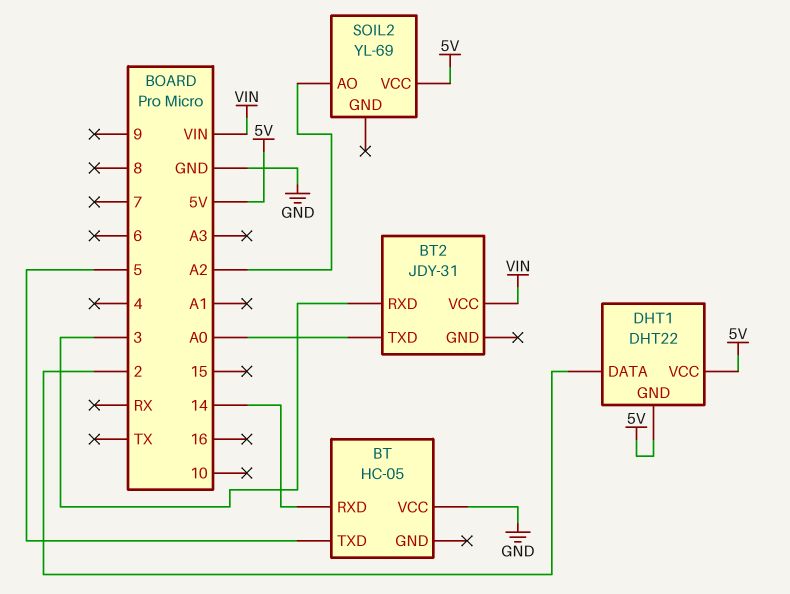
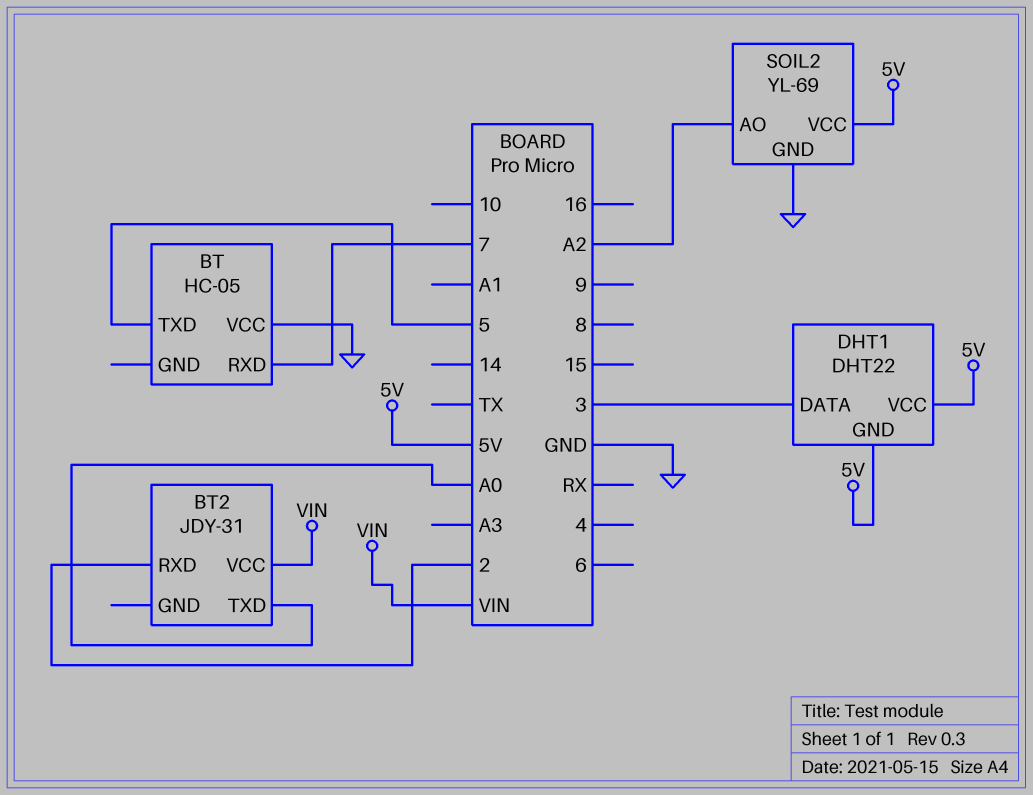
BT pin RXD: 14 -> 7
BT2 pin RXD: 3 -> 2
DHT1 pin DATA: 2 -> 3
SOIL2 pin GND: none -> GND

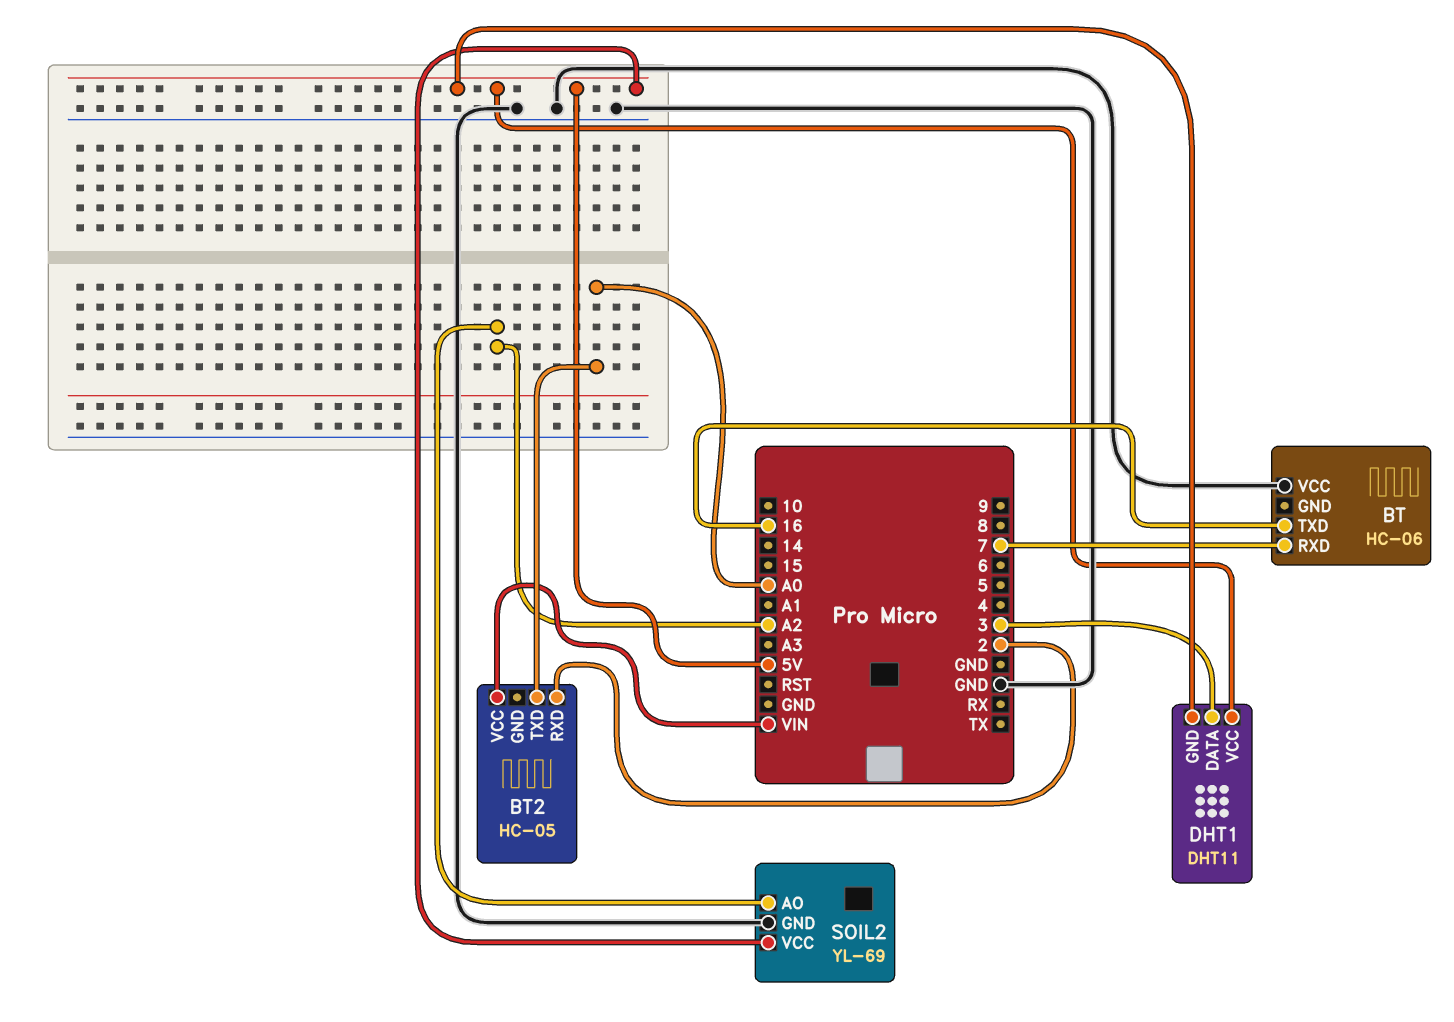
BT: HC-05 -> HC-06
BT pin TXD: 5 -> 16
BT2: JDY-31 -> HC-05
DHT1: DHT22 -> DHT11

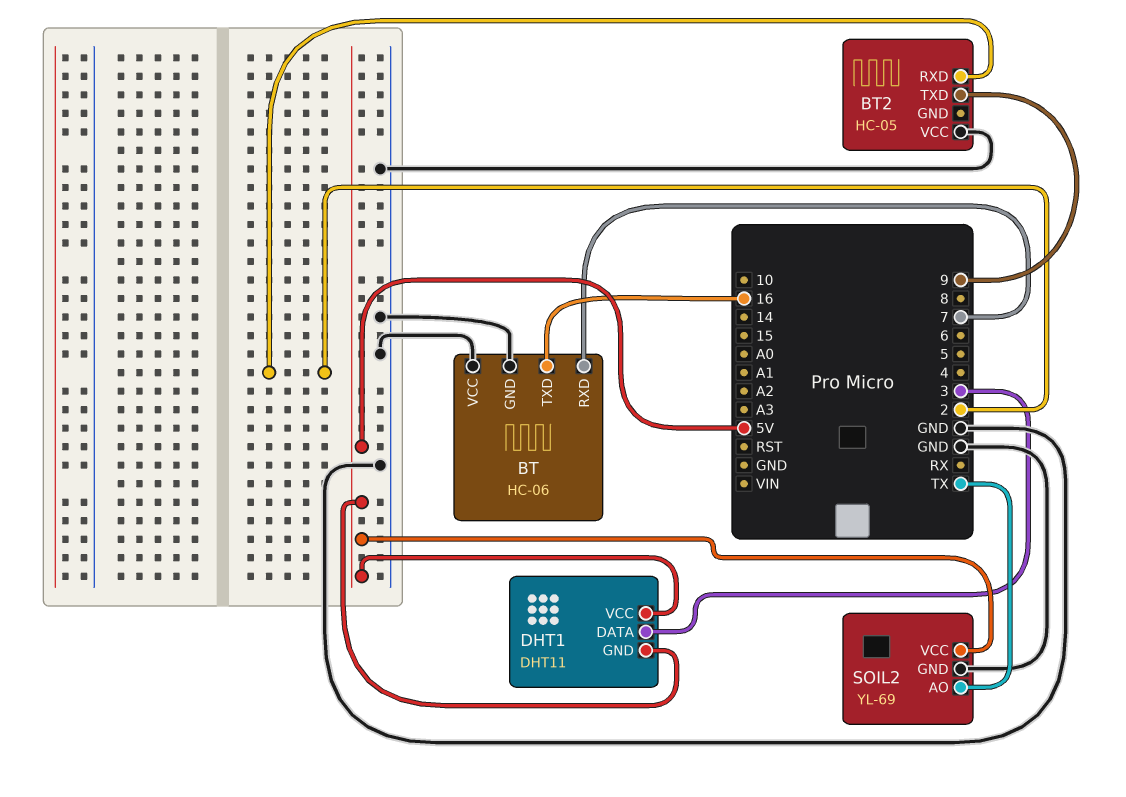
BT pin GND: none -> GND
BT2 pin TXD: A0 -> 9
BT2 pin VCC: VIN -> GND
SOIL2 pin AO: A2 -> TX

